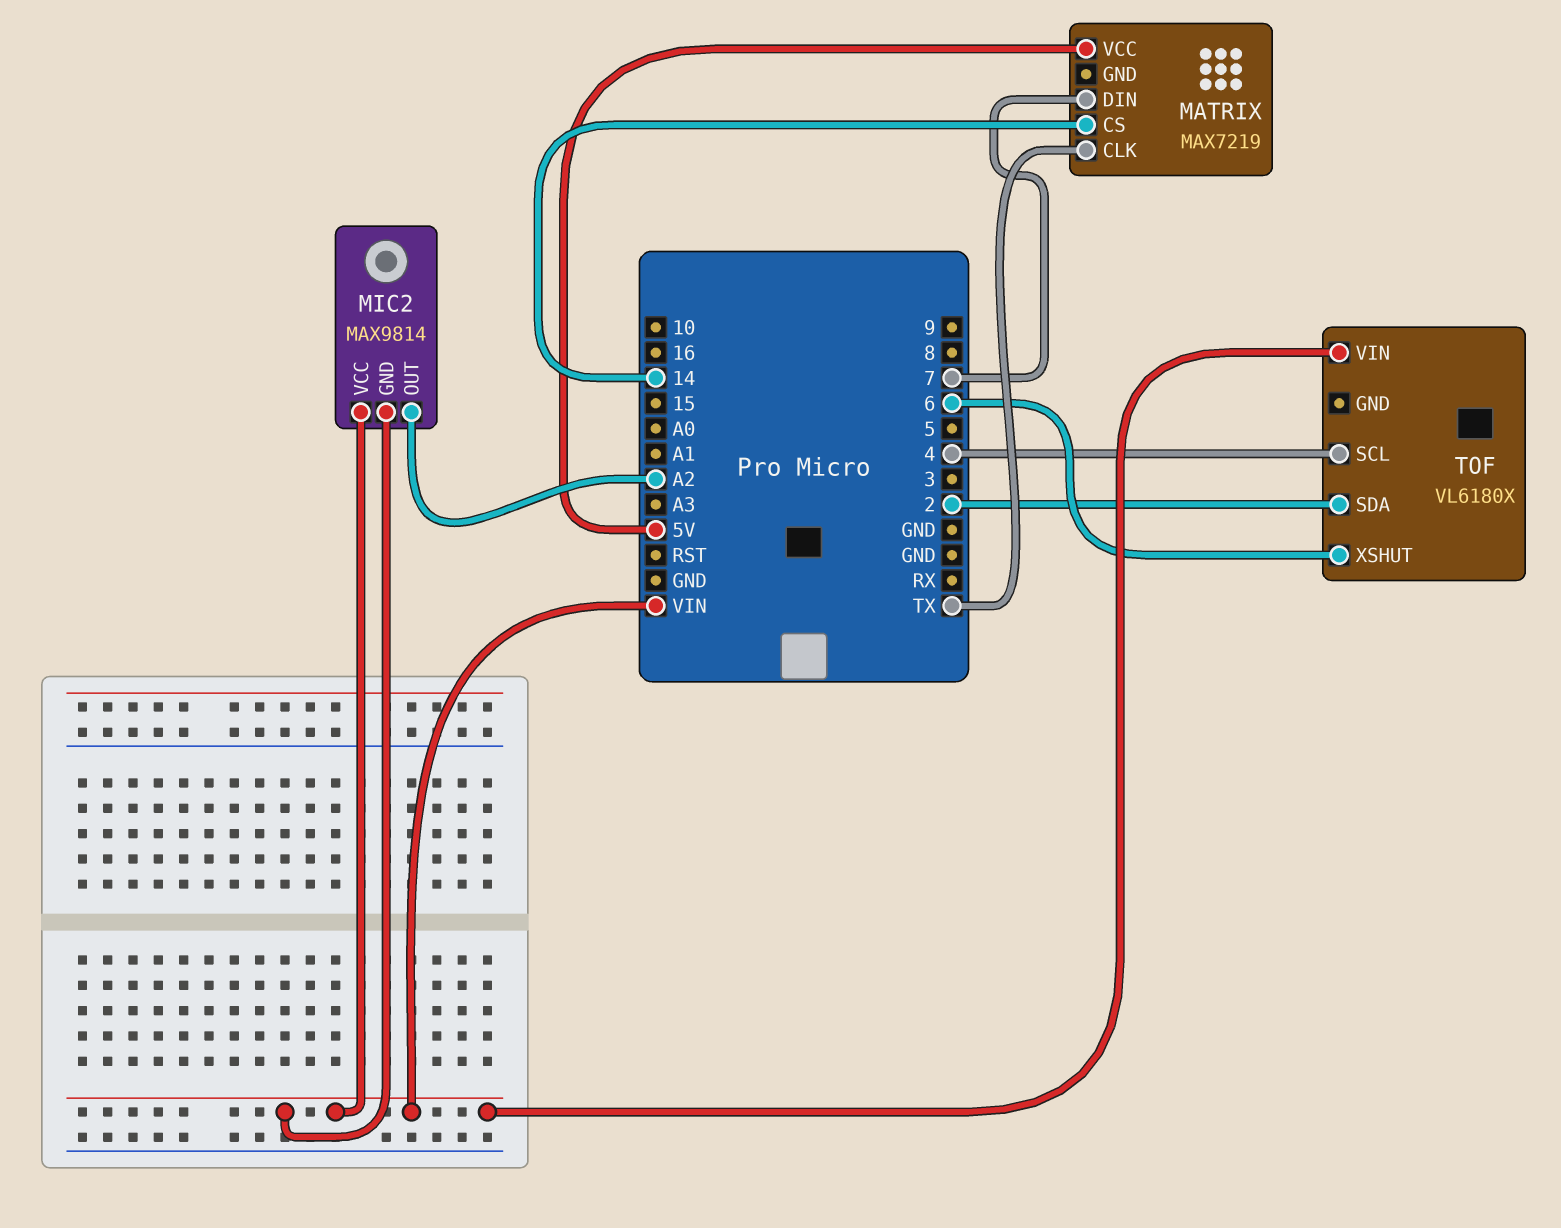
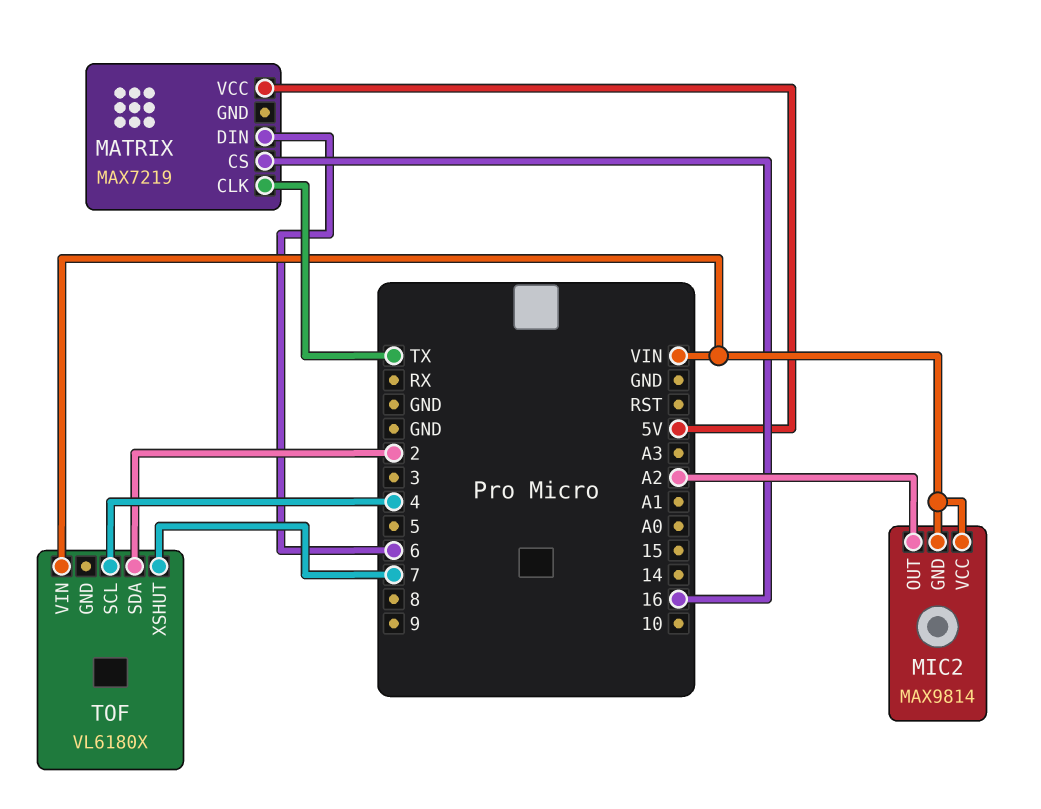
MATRIX pin CS: 14 -> 16
MATRIX pin DIN: 7 -> 6
TOF pin XSHUT: 6 -> 7

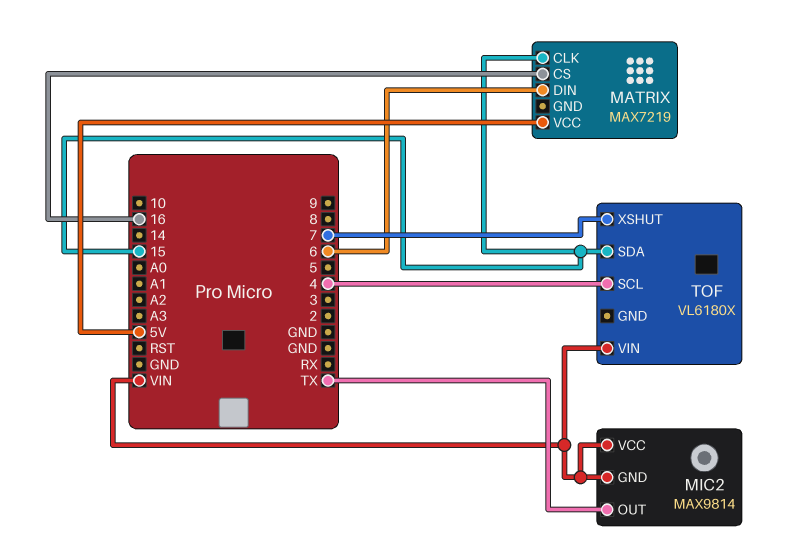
MATRIX pin CLK: TX -> 15
MIC2 pin OUT: A2 -> TX
TOF pin SDA: 2 -> 15

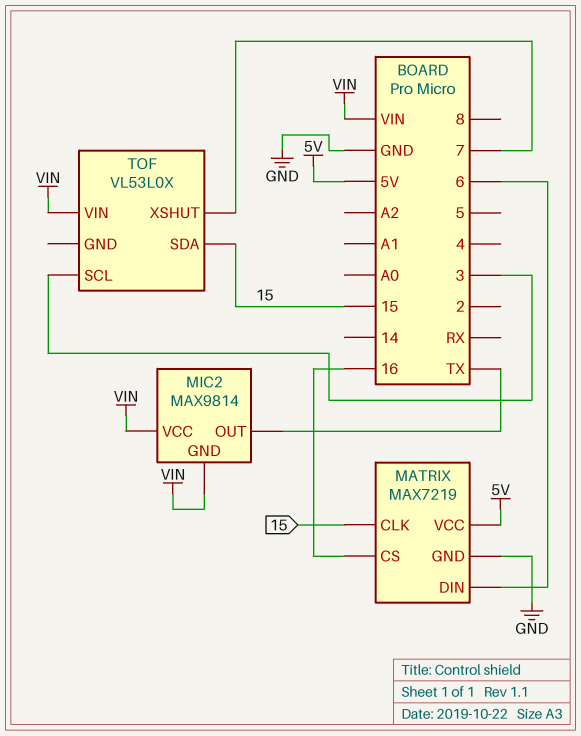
MATRIX pin GND: none -> GND
TOF: VL6180X -> VL53L0X
TOF pin SCL: 4 -> 3

